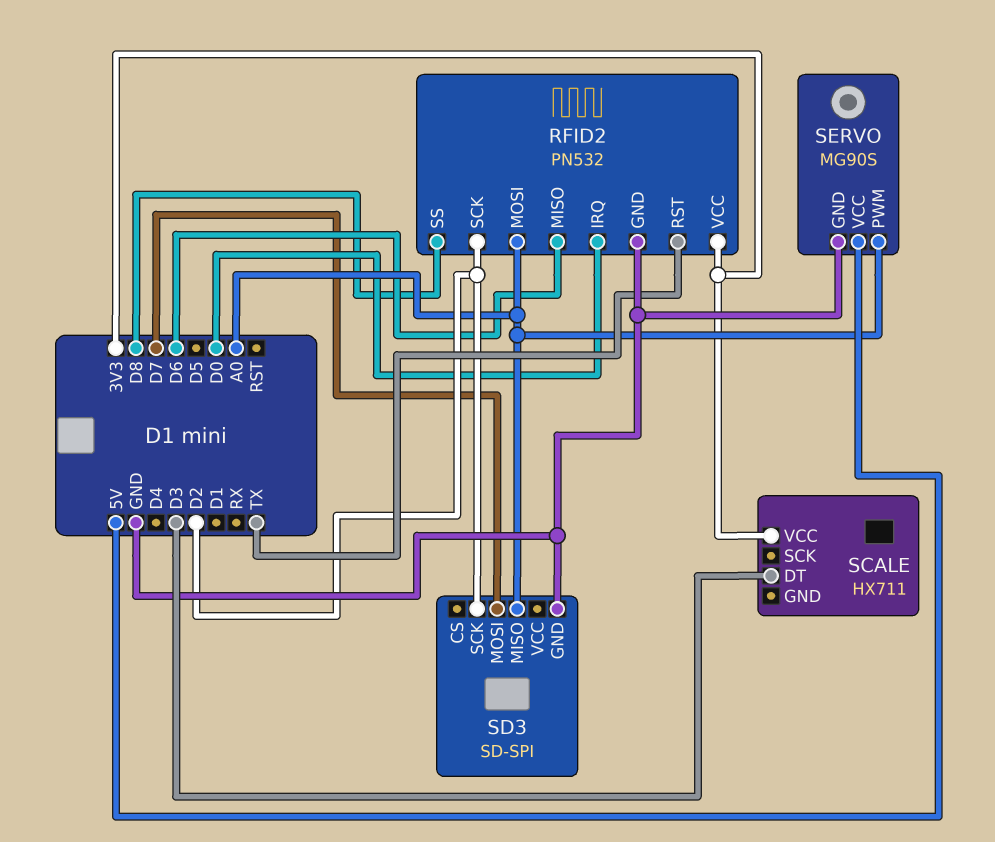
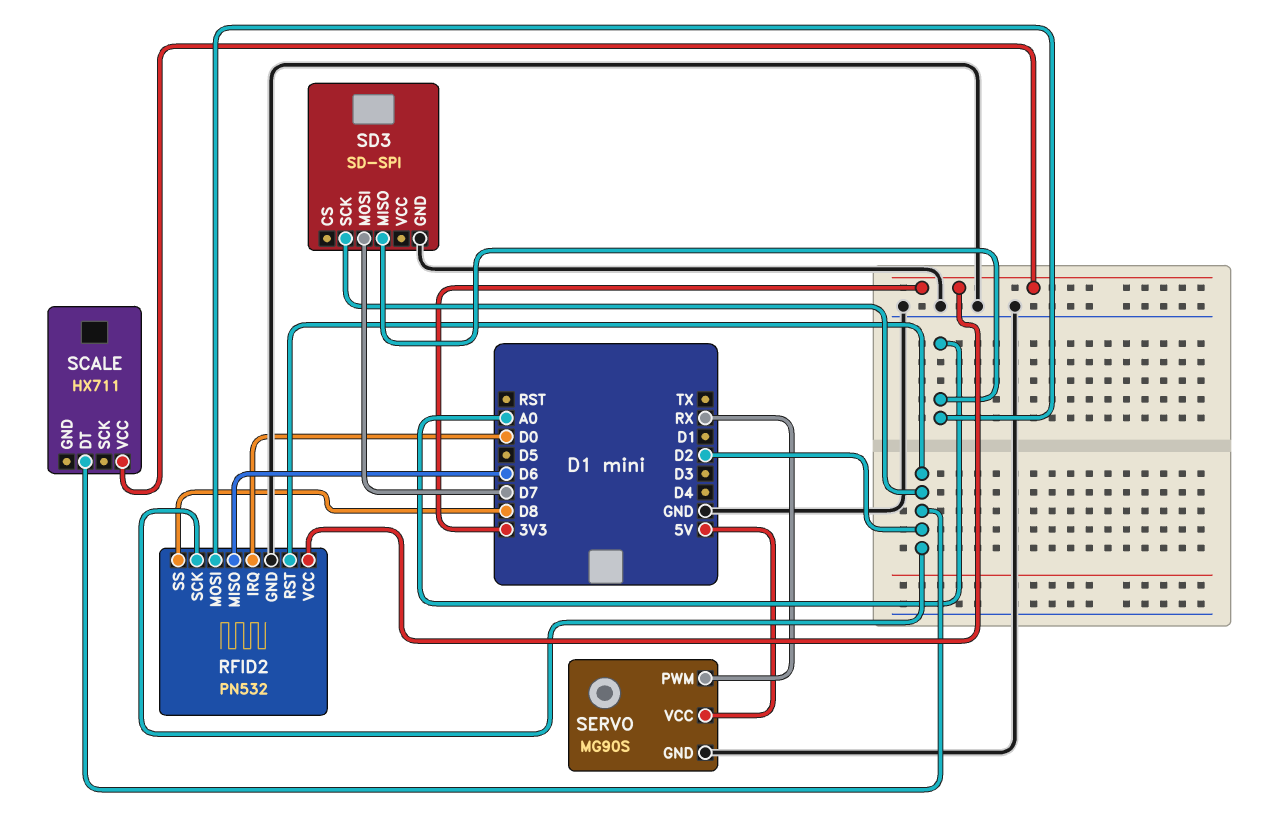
RFID2 pin RST: TX -> D2
SCALE pin DT: D3 -> D2
SERVO pin PWM: A0 -> RX

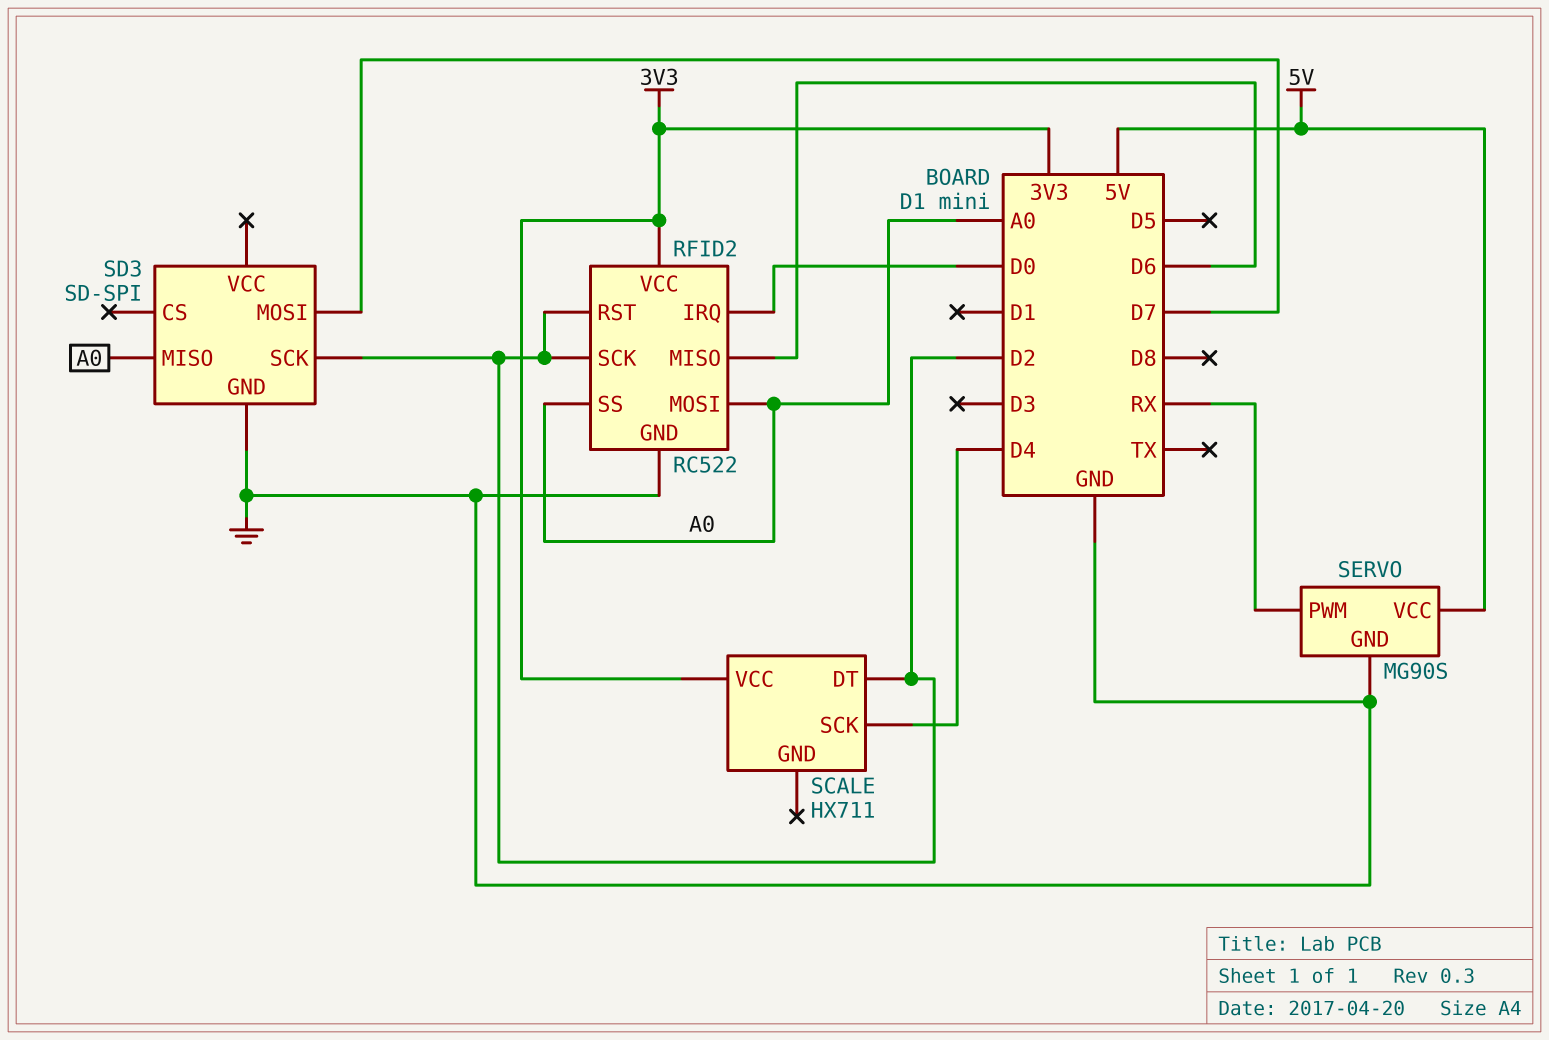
RFID2: PN532 -> RC522
RFID2 pin SS: D8 -> A0
SCALE pin SCK: none -> D4

